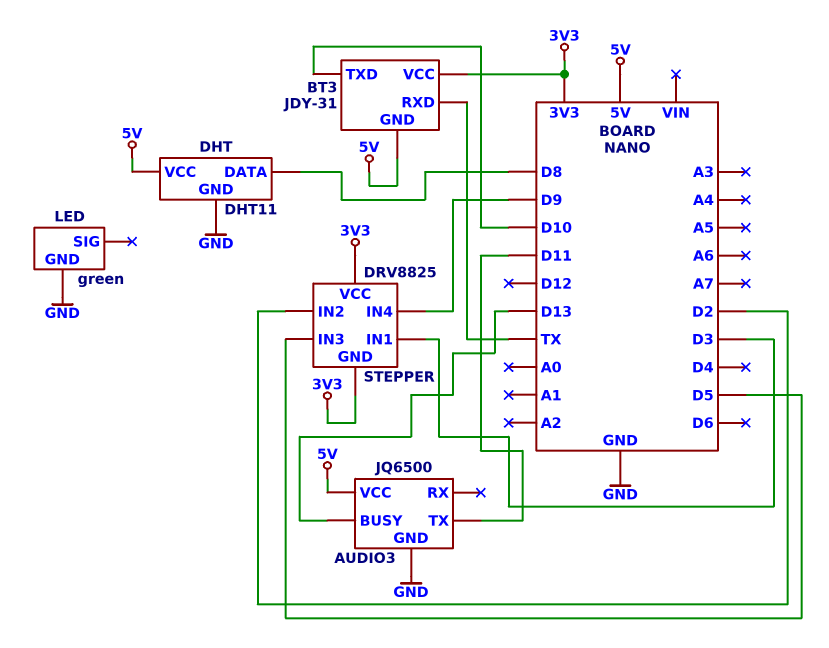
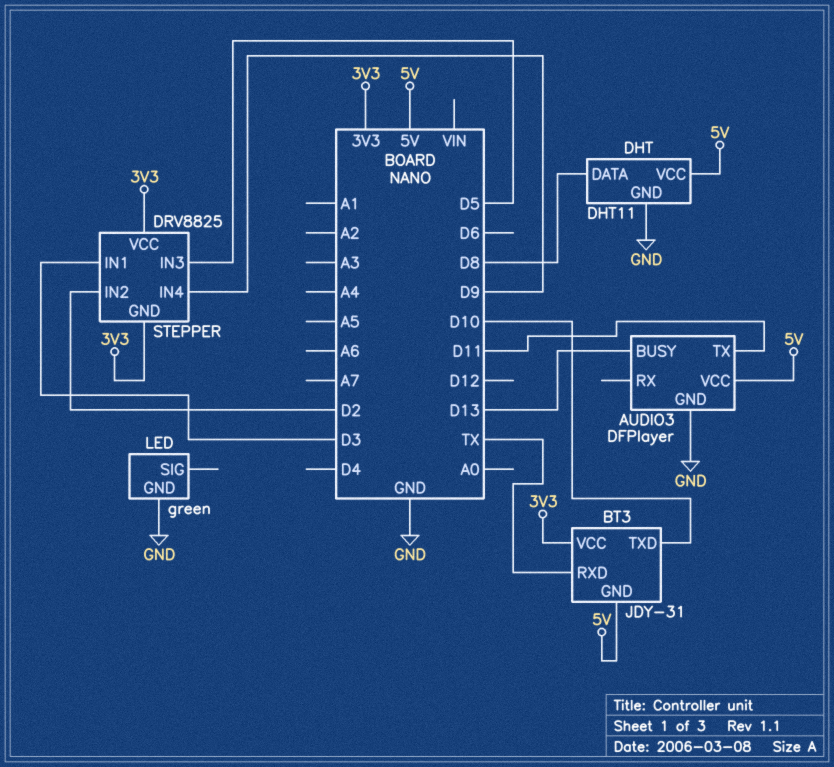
AUDIO3: JQ6500 -> DFPlayer

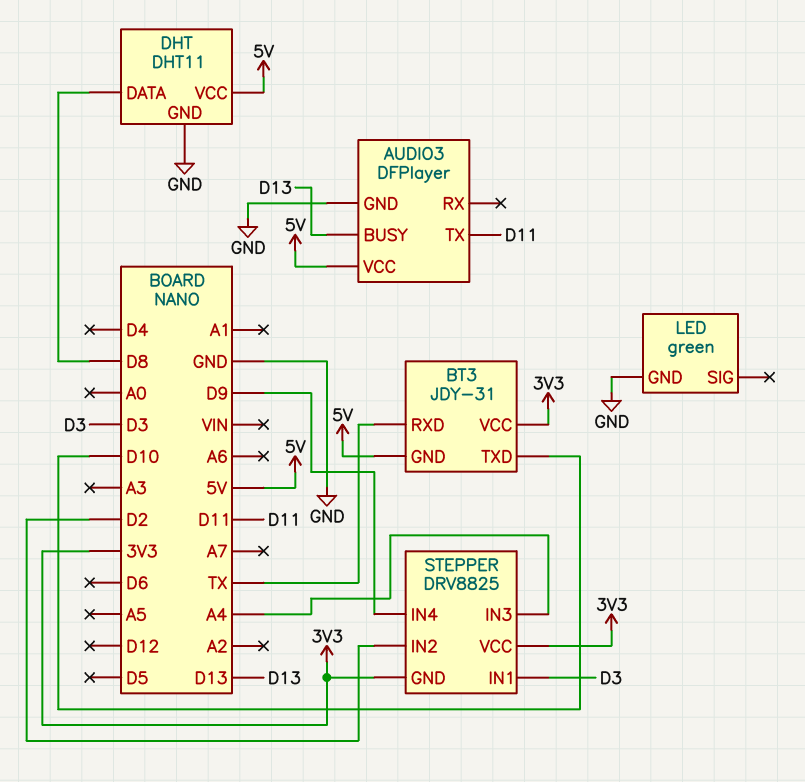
STEPPER pin IN3: D5 -> A4

